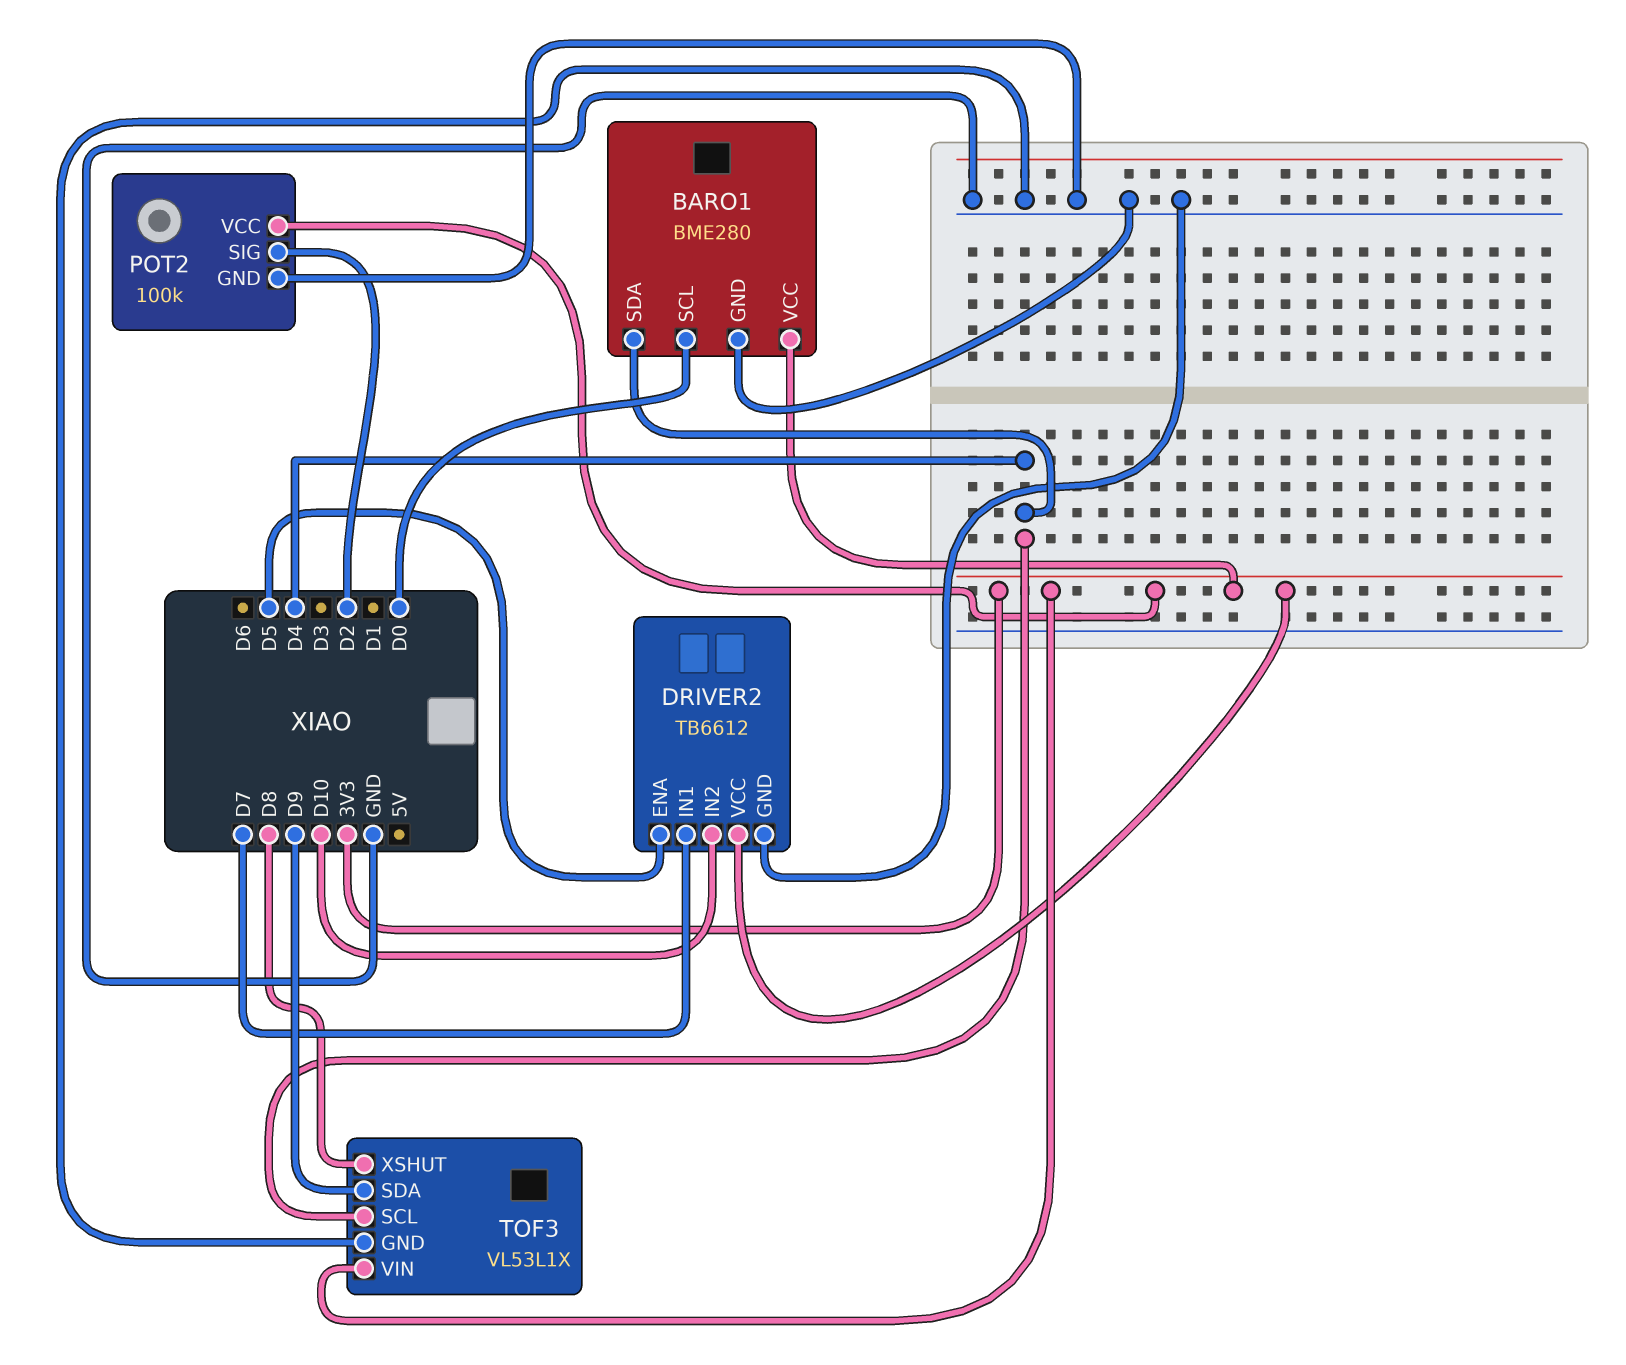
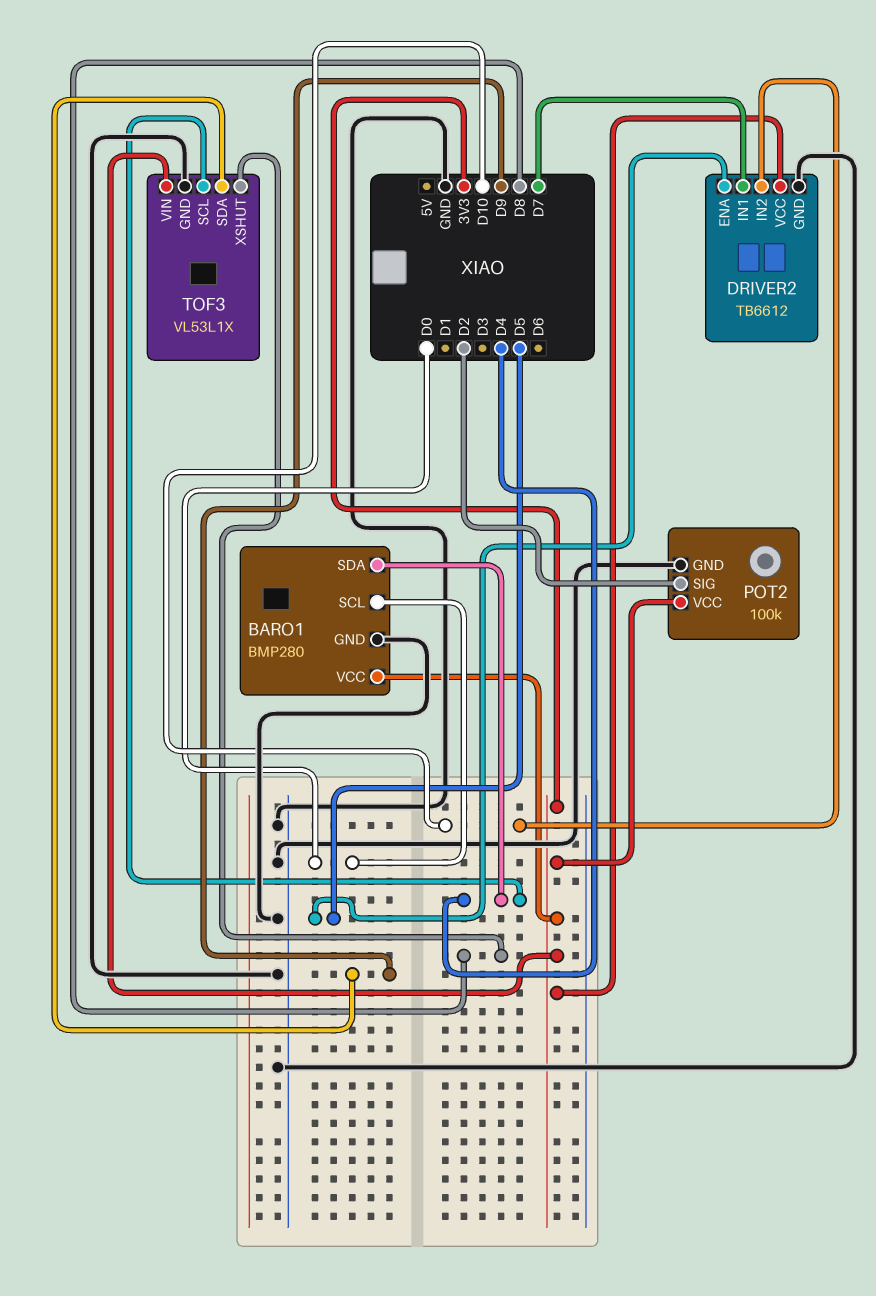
BARO1: BME280 -> BMP280

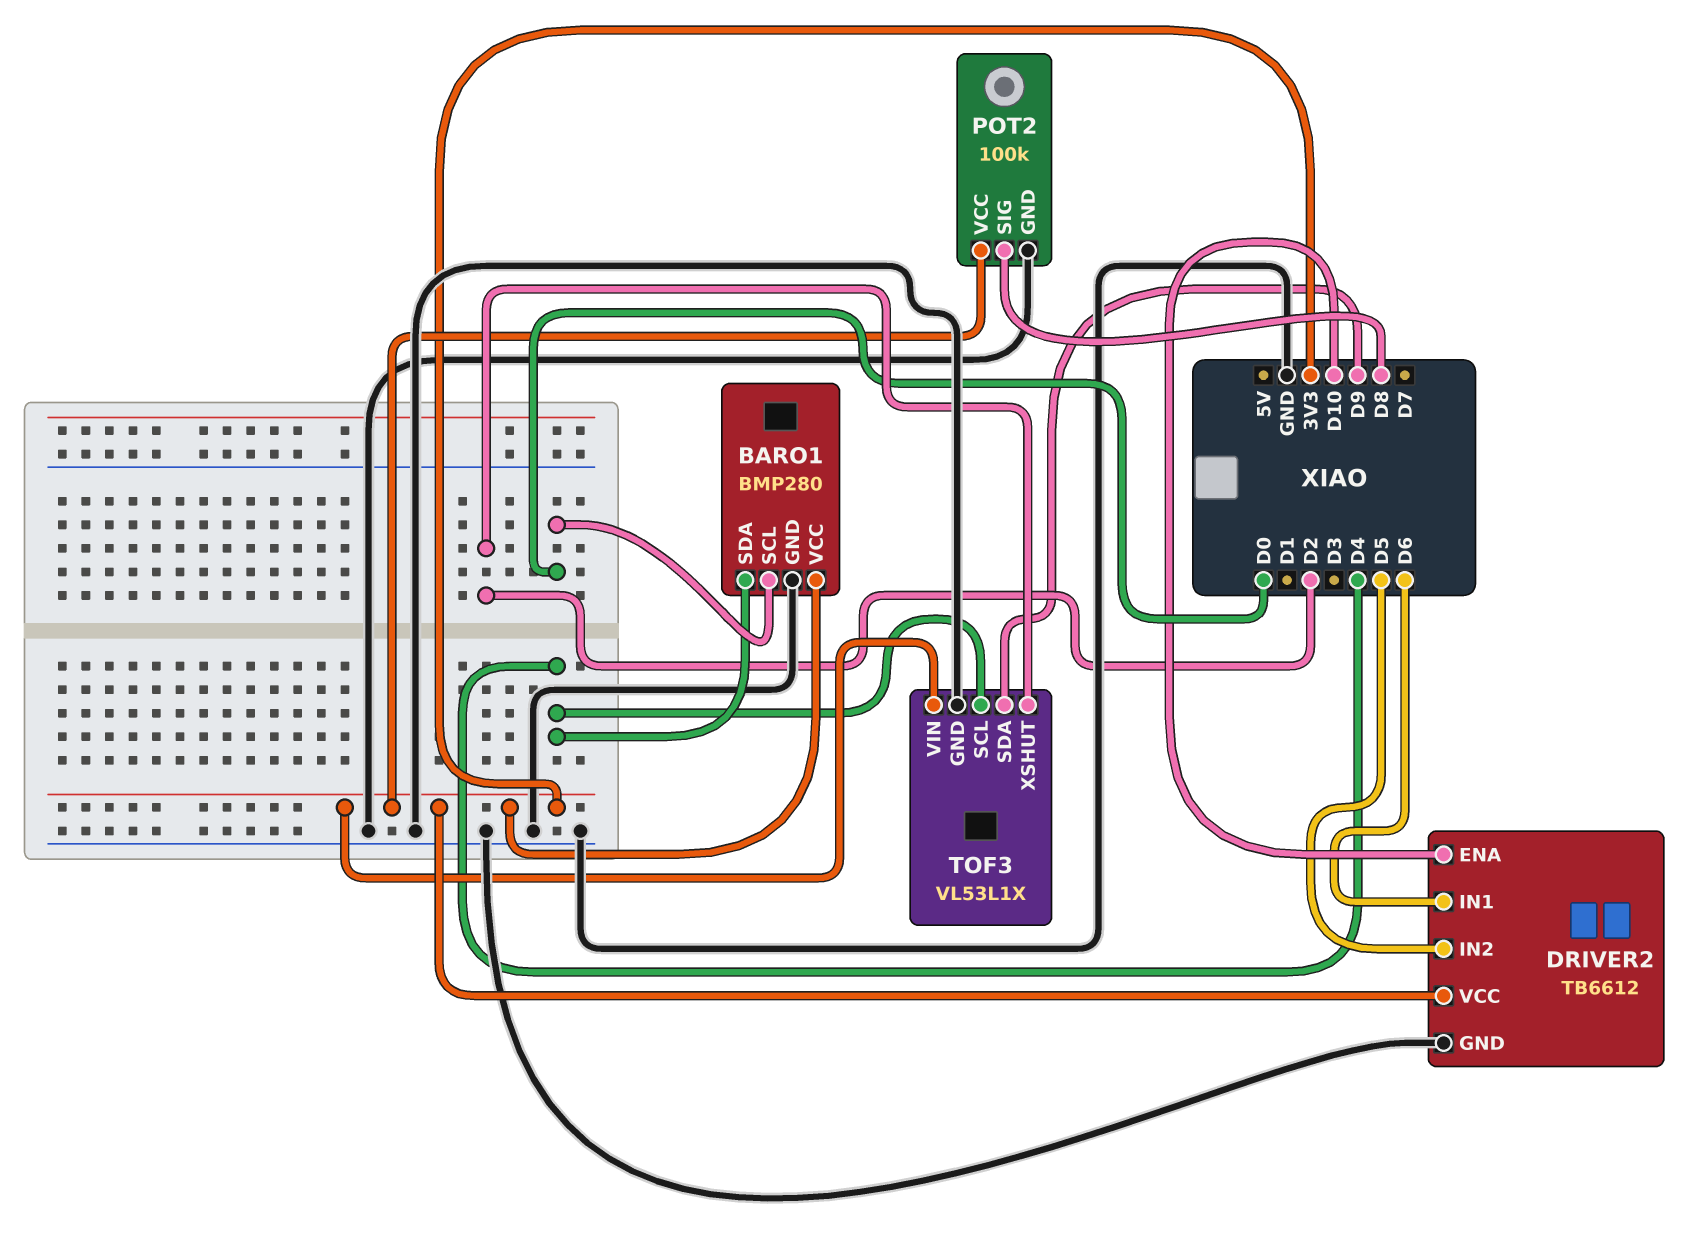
DRIVER2 pin ENA: D5 -> D10
DRIVER2 pin IN1: D7 -> D6
DRIVER2 pin IN2: D10 -> D5
POT2 pin SIG: D2 -> D8
TOF3 pin XSHUT: D8 -> D2

